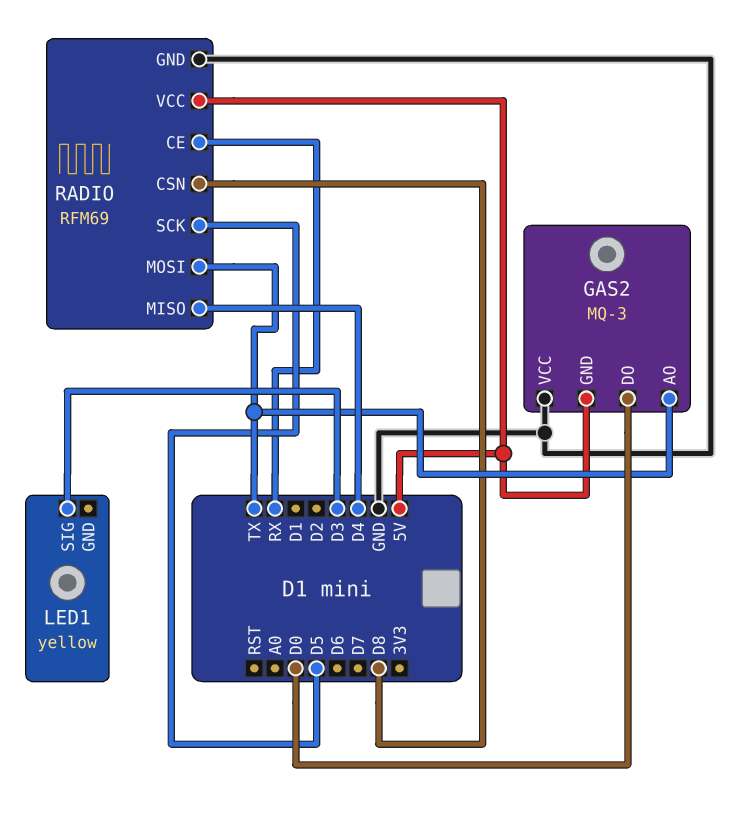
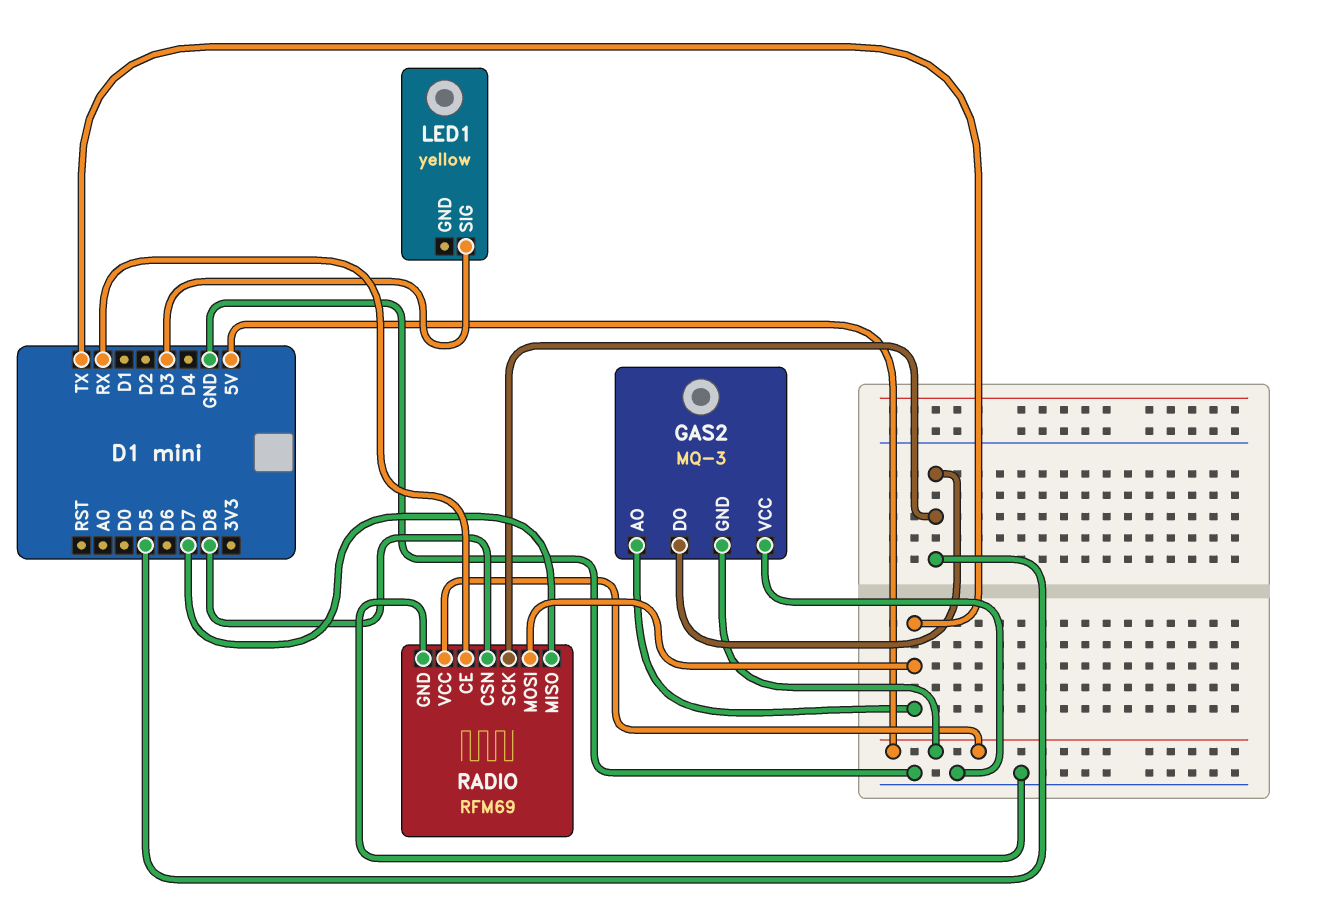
GAS2 pin DO: D0 -> D5
RADIO pin MISO: D4 -> D7

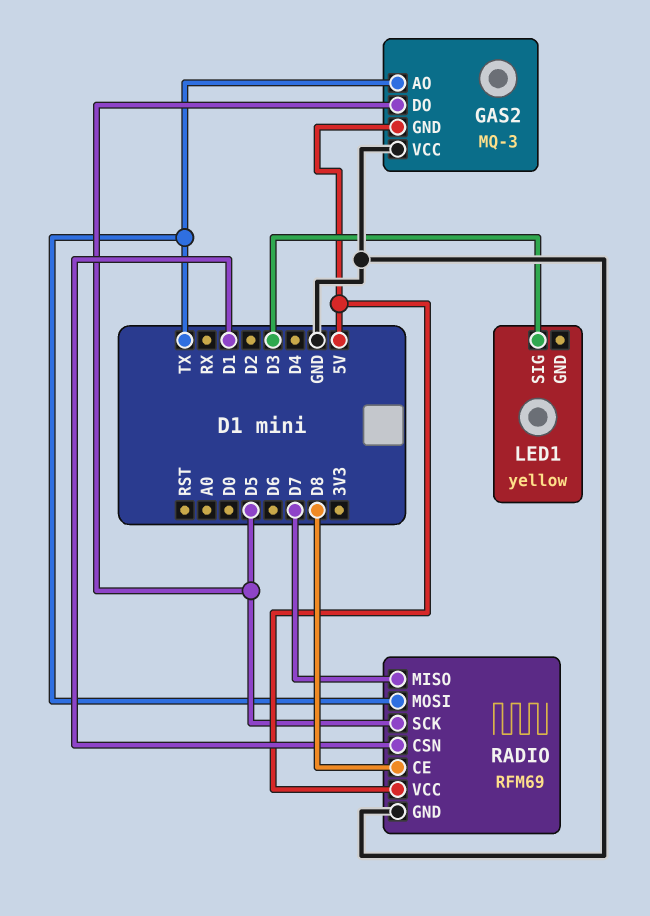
RADIO pin CE: RX -> D8
RADIO pin CSN: D8 -> D1

